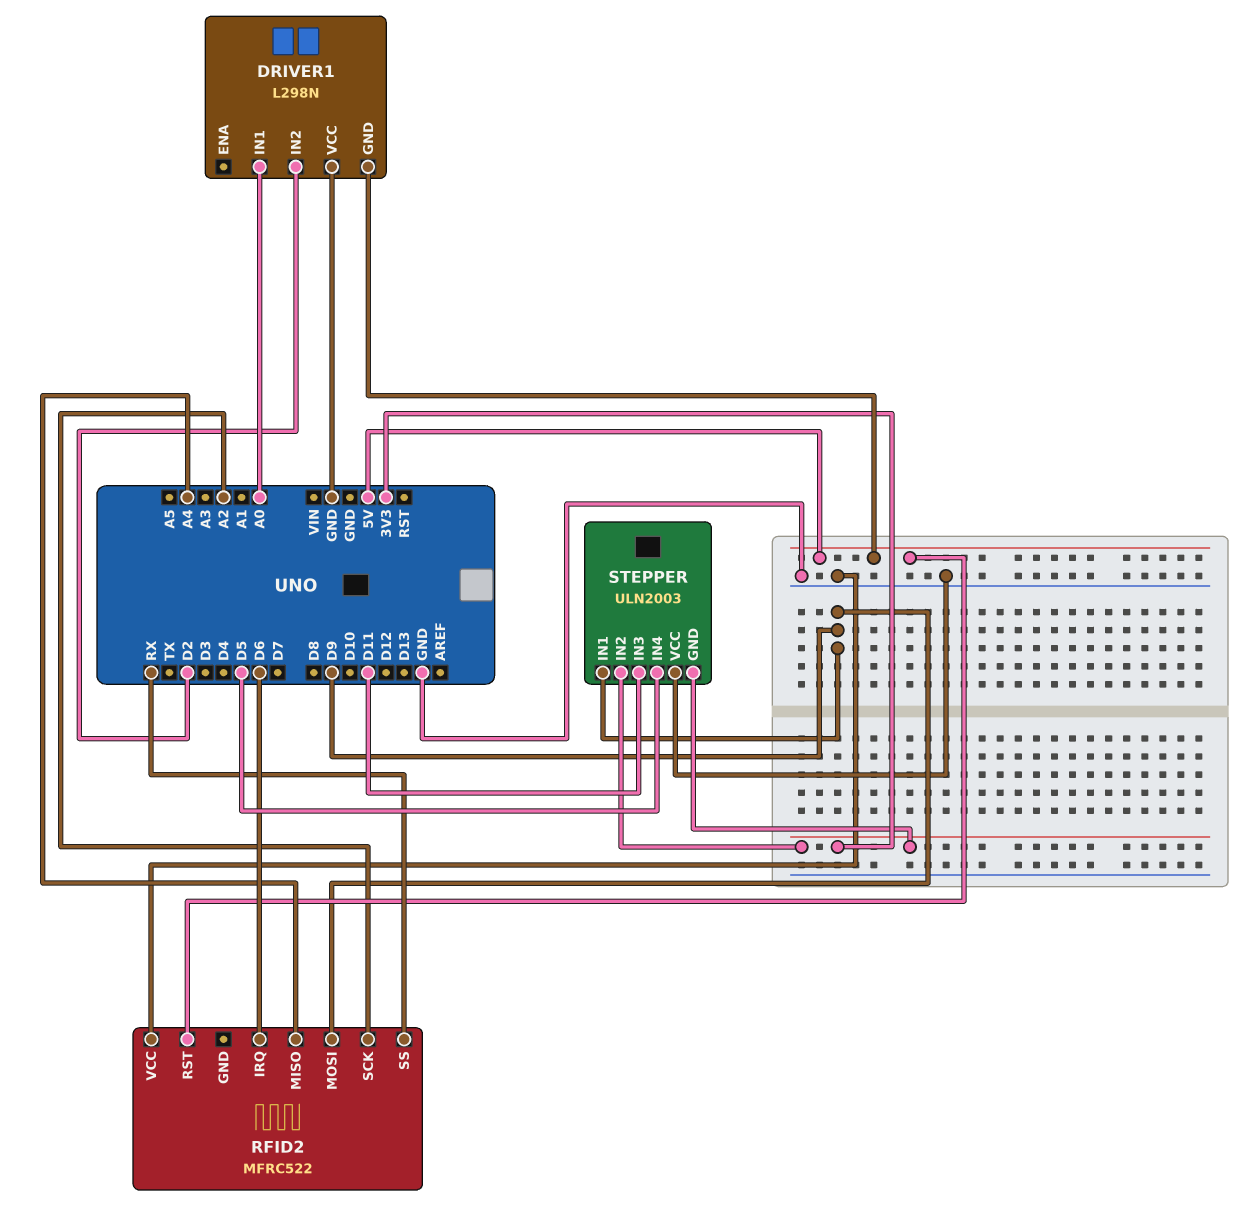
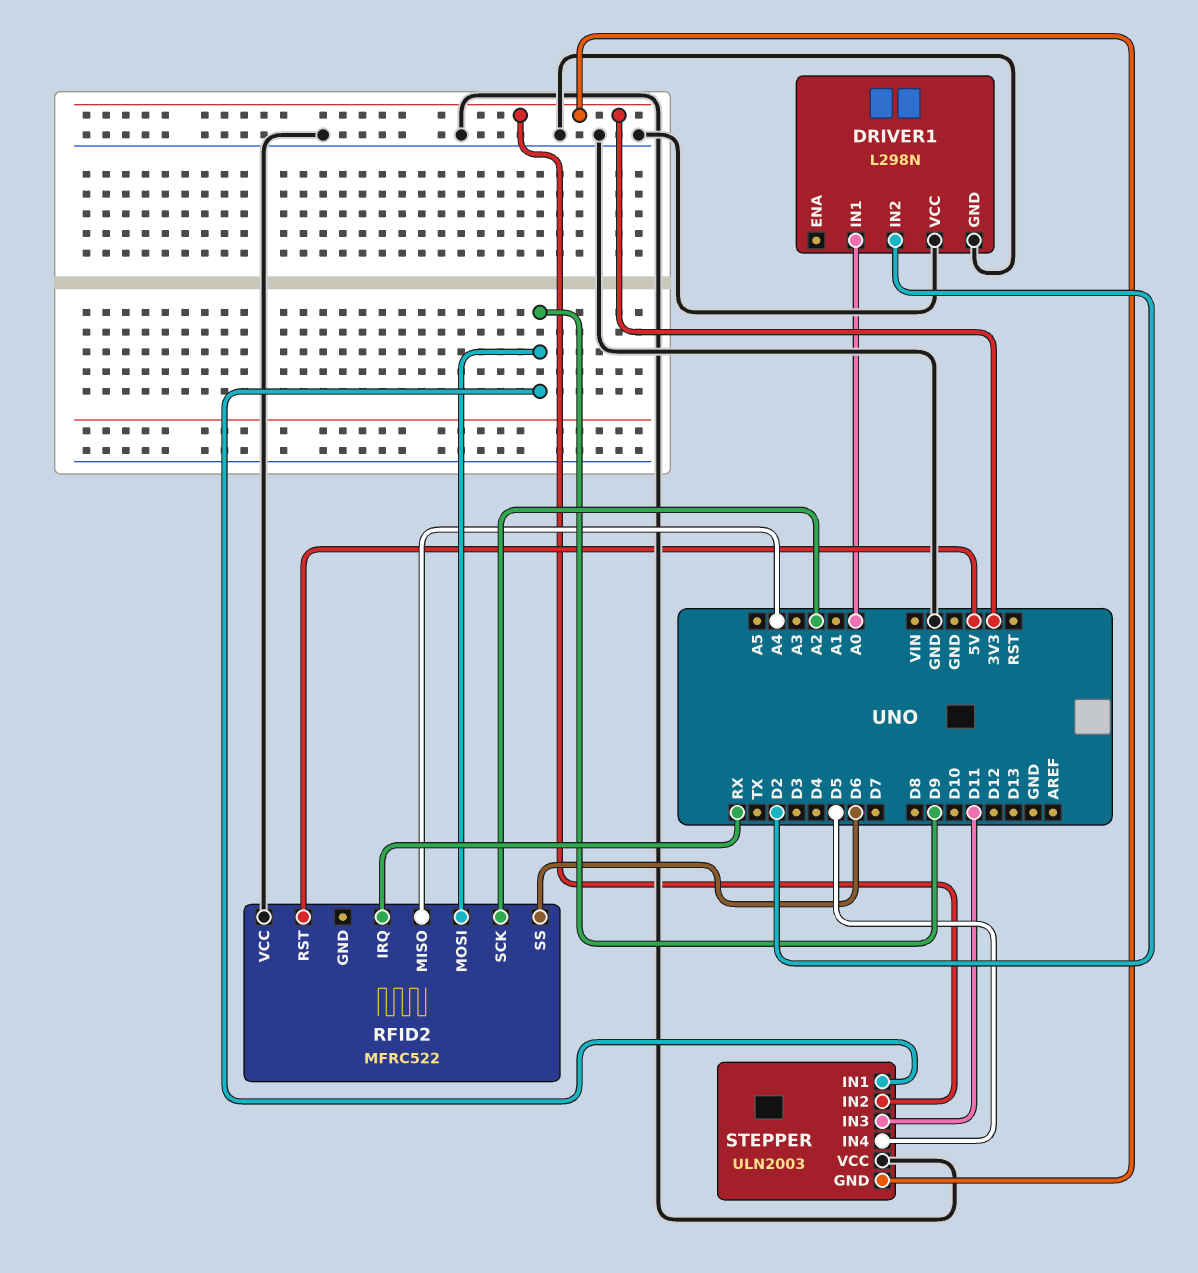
DRIVER1 pin GND: 5V -> GND
RFID2 pin IRQ: D6 -> RX
RFID2 pin SS: RX -> D6

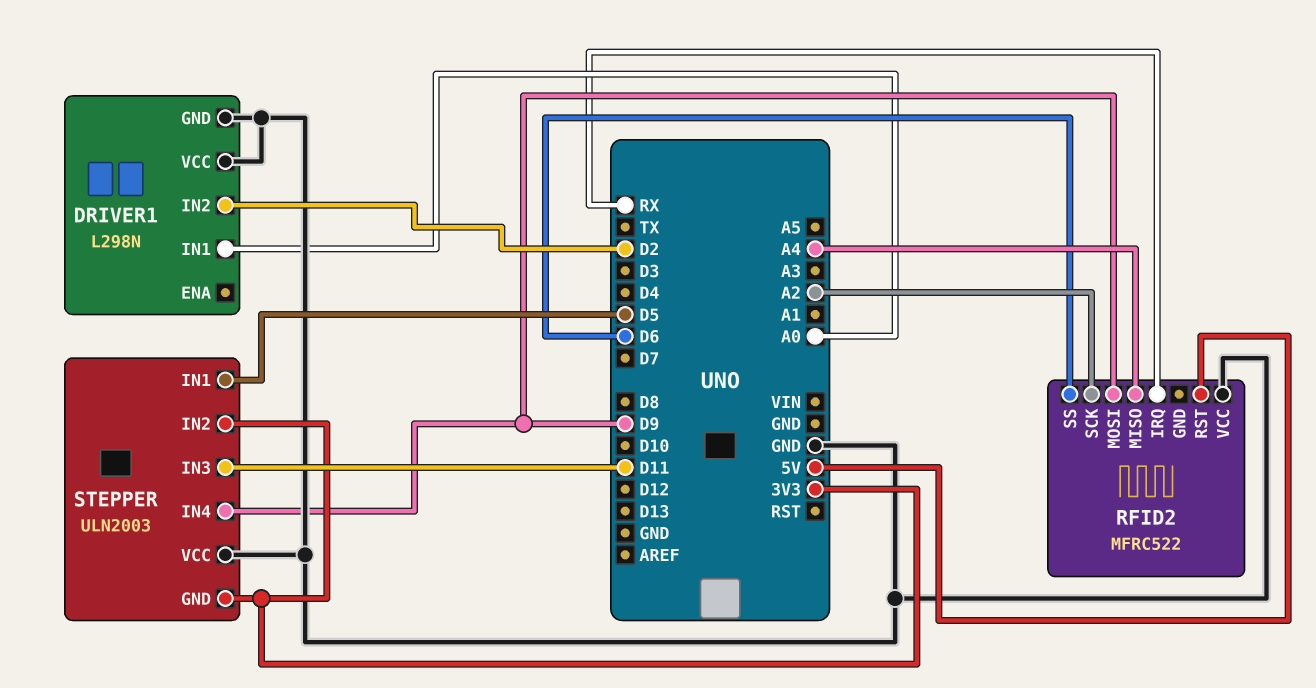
STEPPER pin IN1: D9 -> D5
STEPPER pin IN4: D5 -> D9

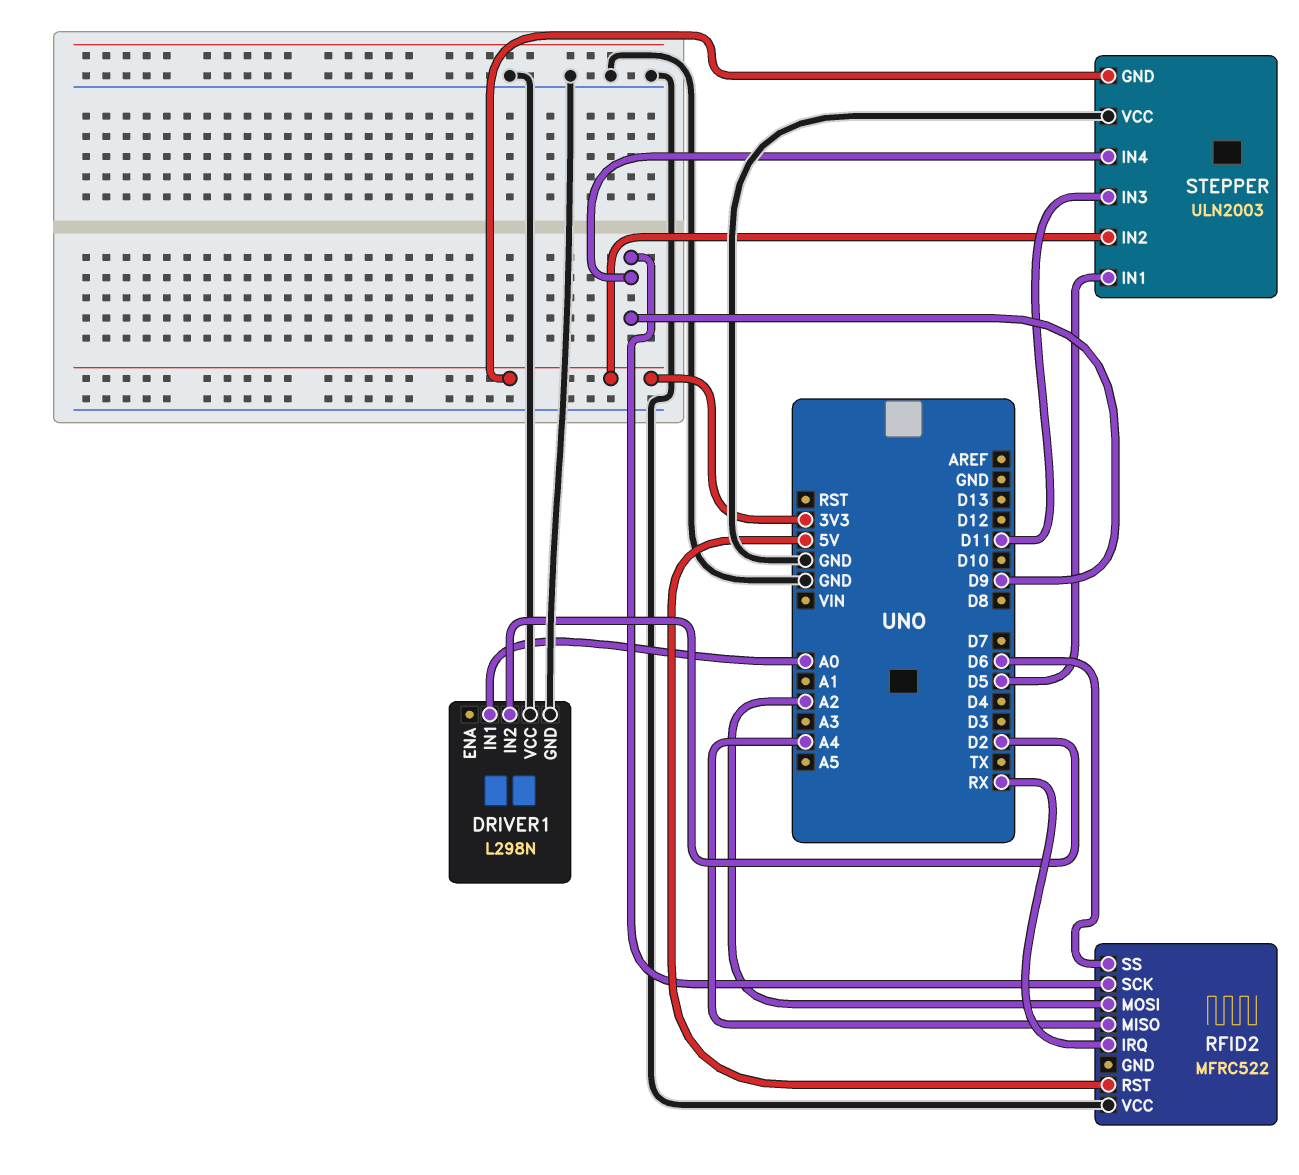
RFID2 pin MOSI: D9 -> A2
RFID2 pin SCK: A2 -> D9

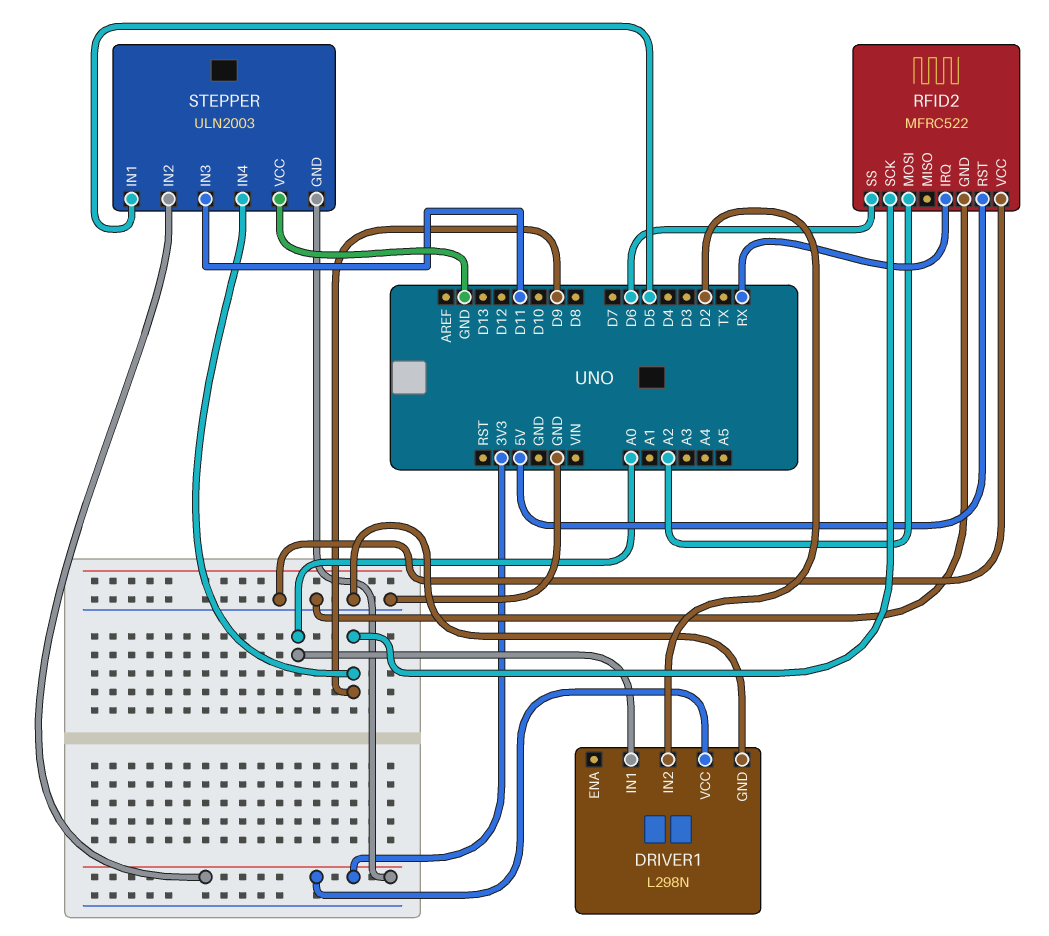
DRIVER1 pin VCC: GND -> 3V3
RFID2 pin GND: none -> GND
RFID2 pin MISO: A4 -> none

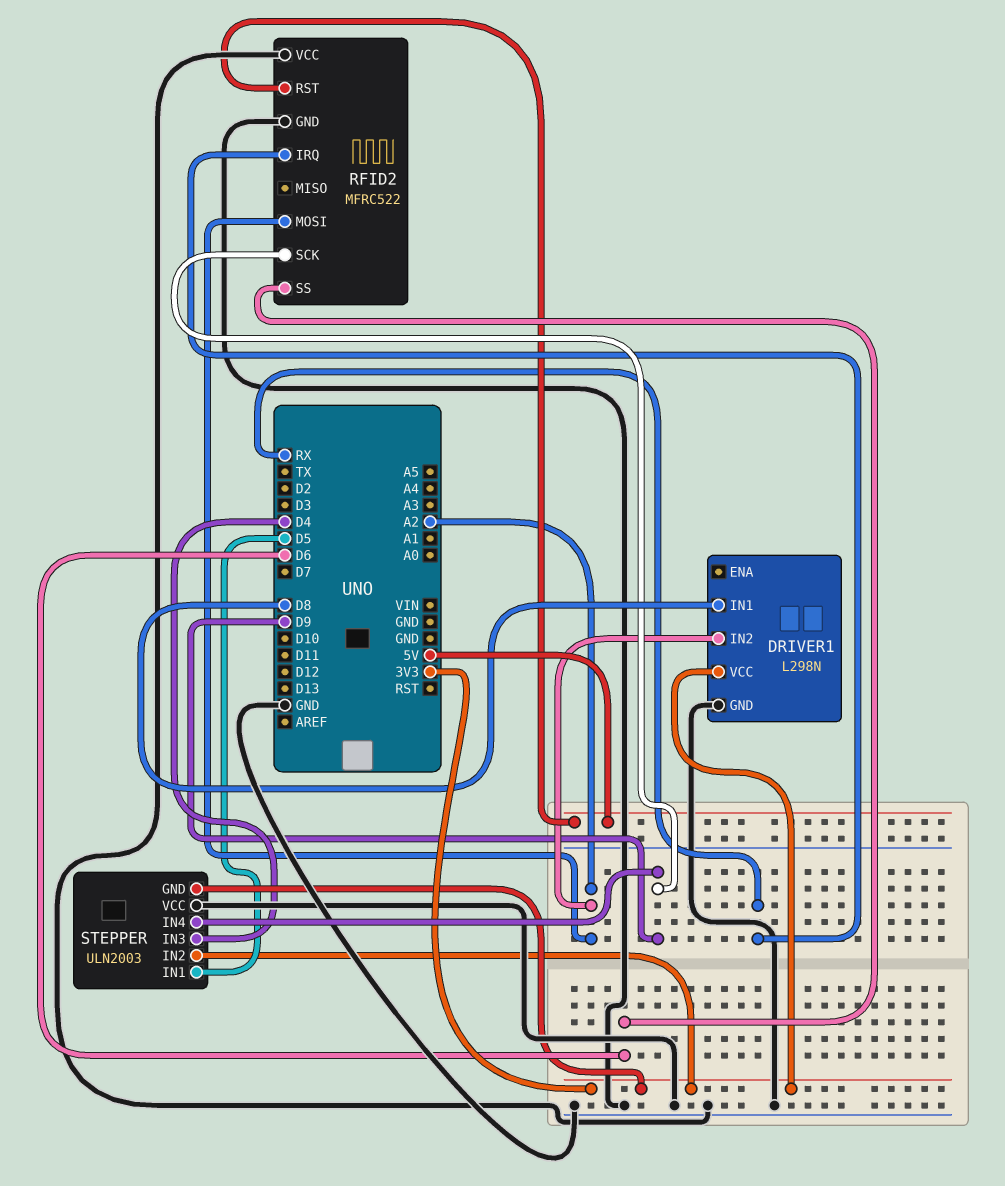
DRIVER1 pin IN1: A0 -> D8
DRIVER1 pin IN2: D2 -> A2
STEPPER pin IN3: D11 -> D4

